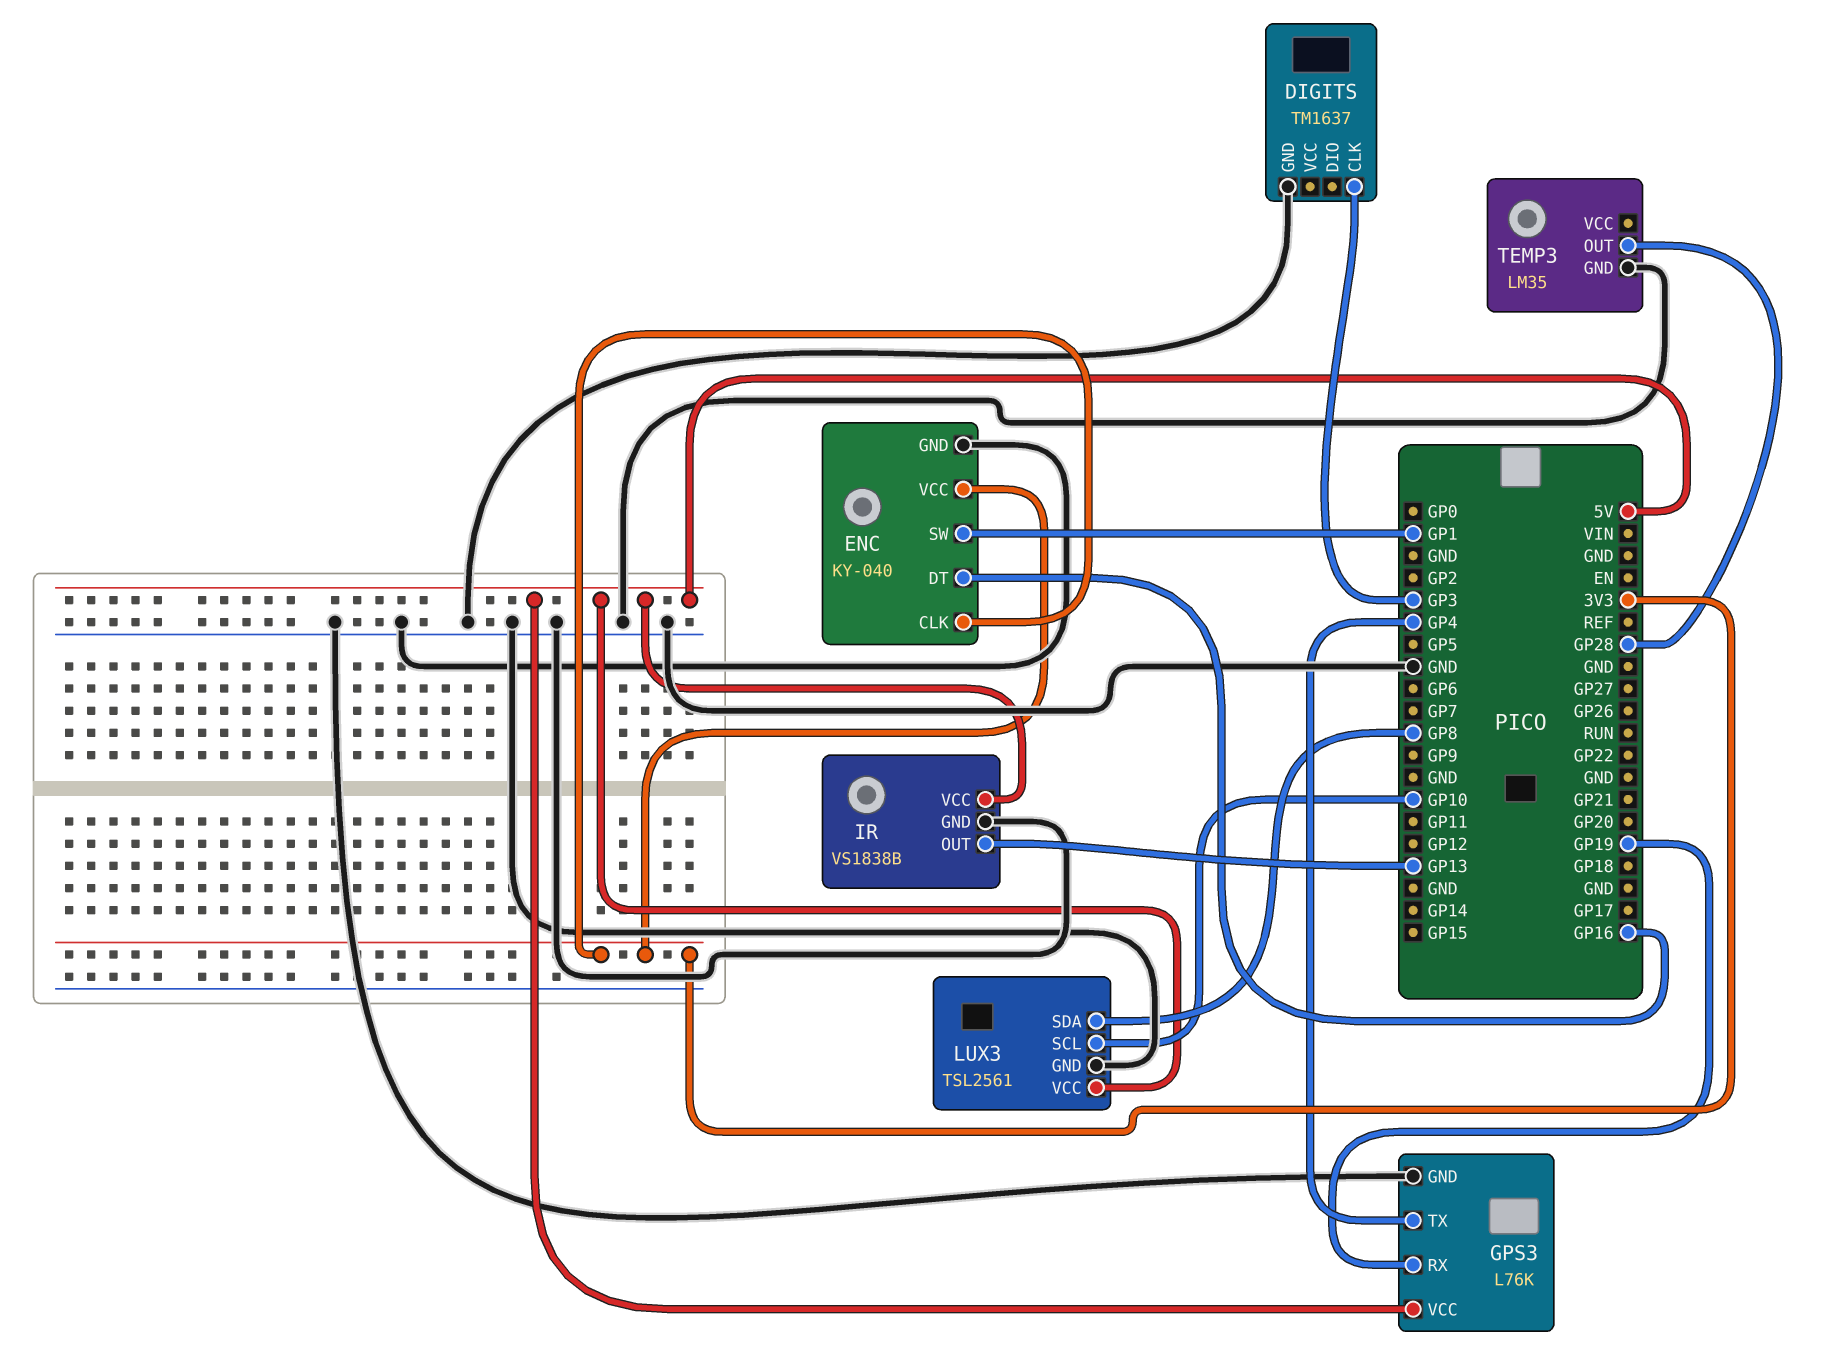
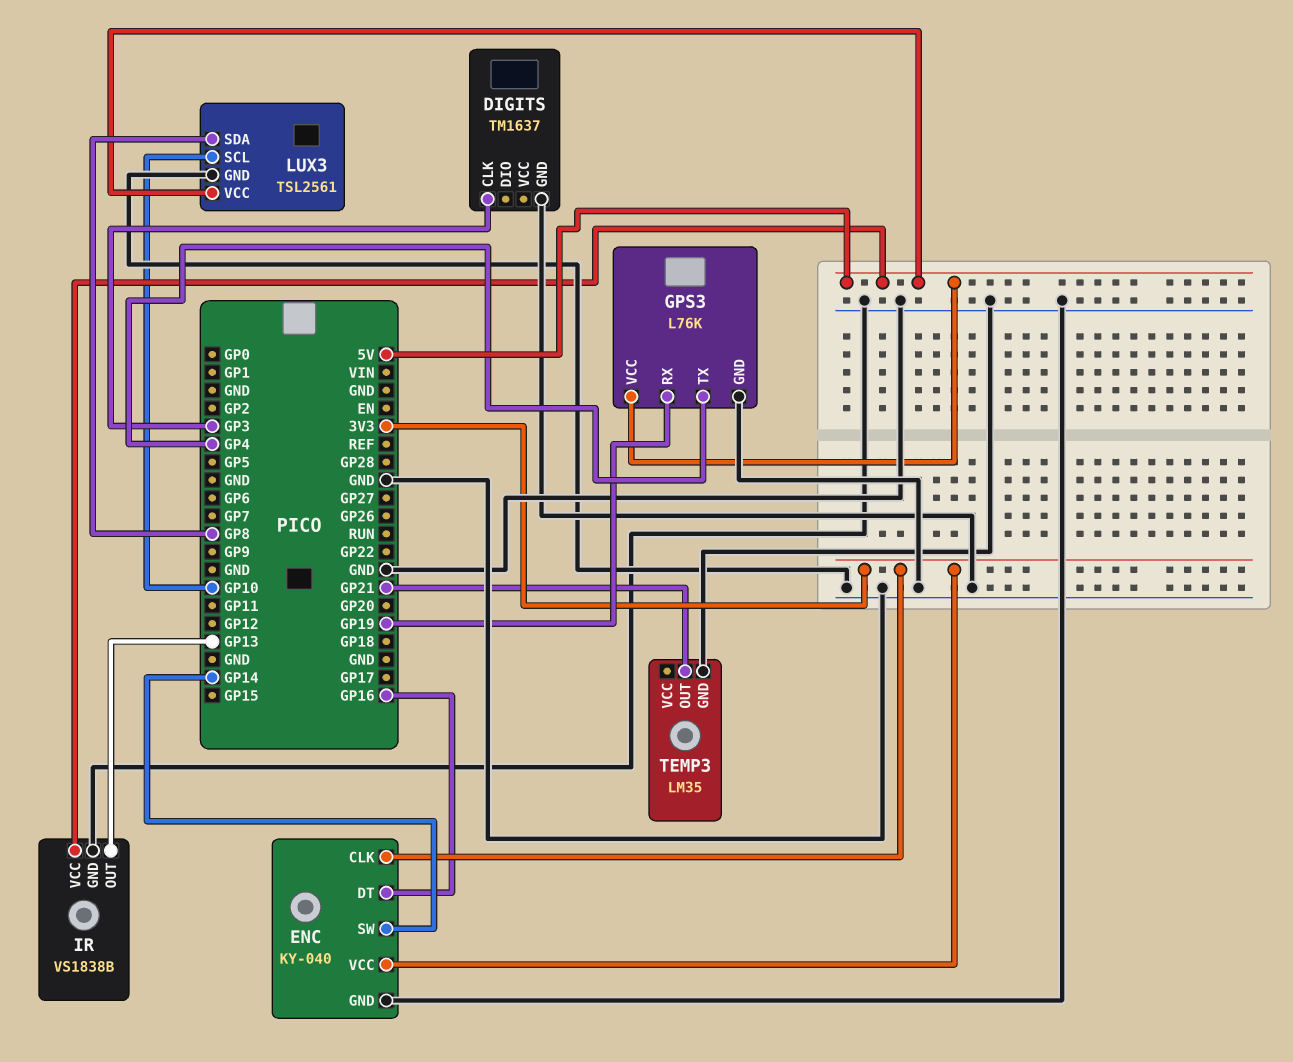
ENC pin SW: GP1 -> GP14
TEMP3 pin OUT: GP28 -> GP21

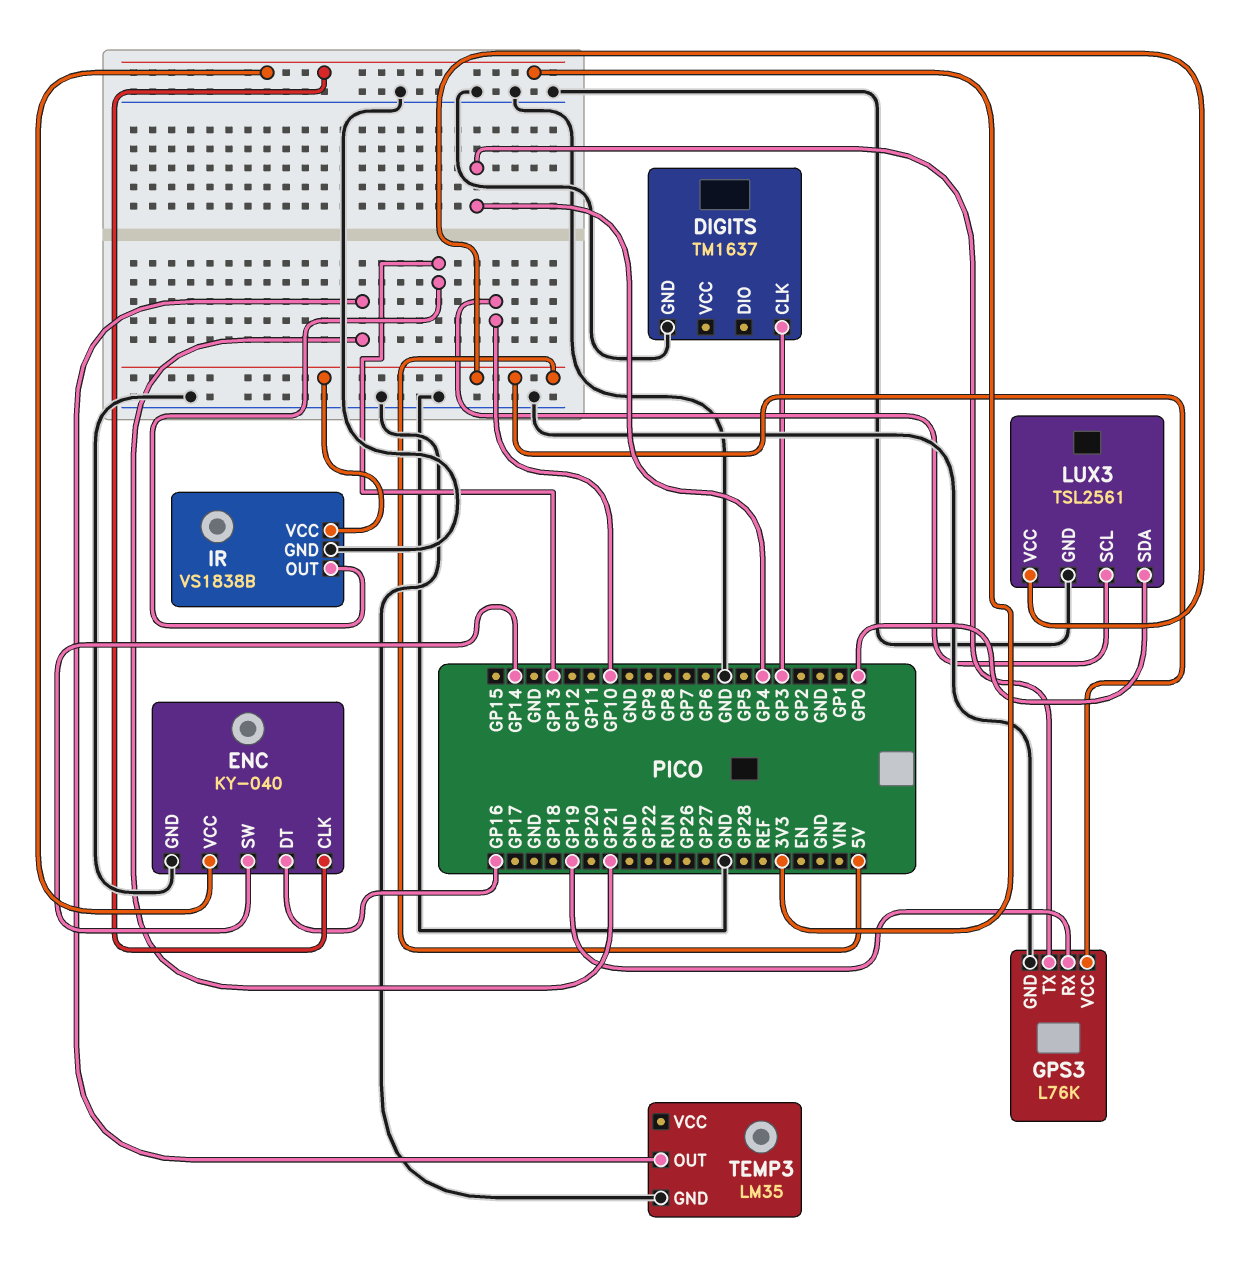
LUX3 pin SDA: GP8 -> GP0

